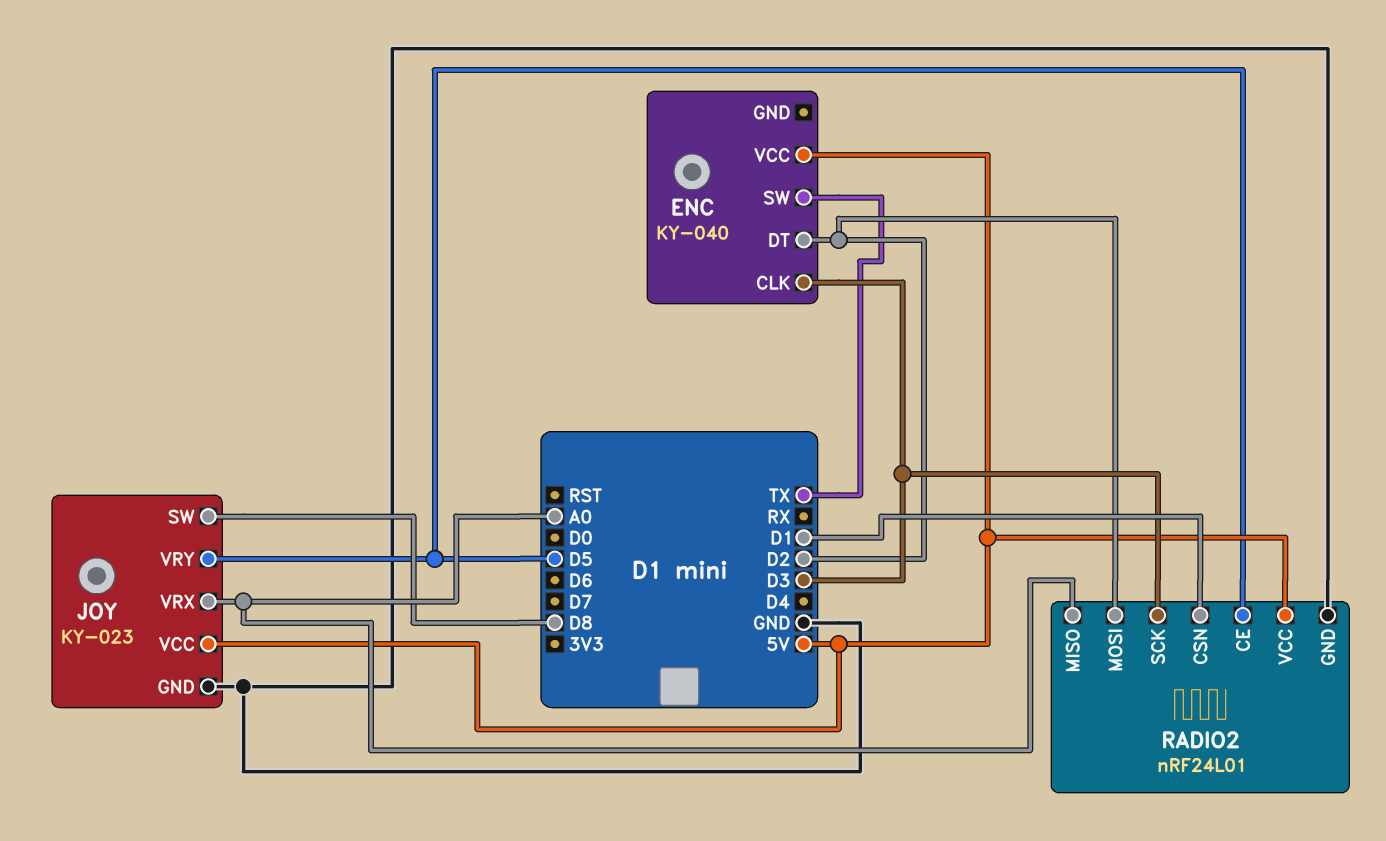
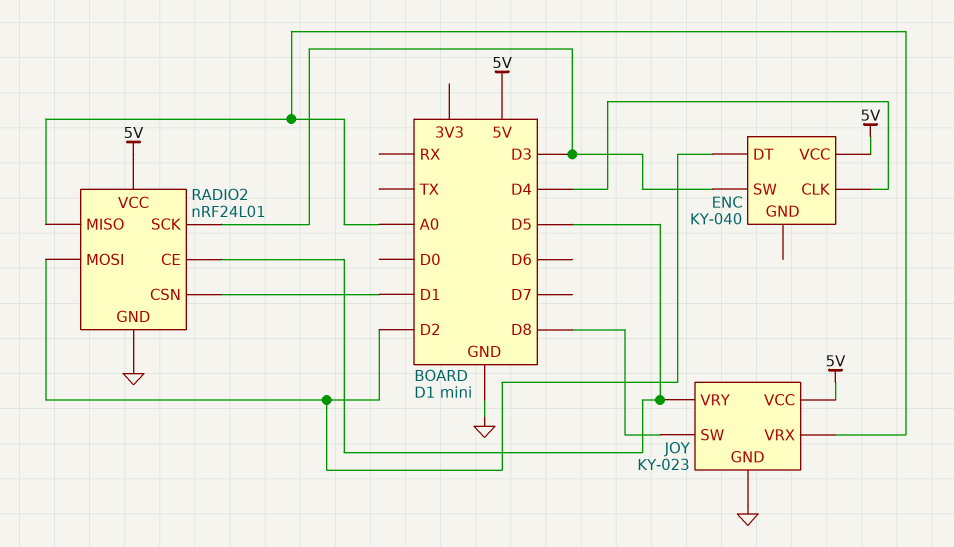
ENC pin CLK: D3 -> D4
ENC pin SW: TX -> D3

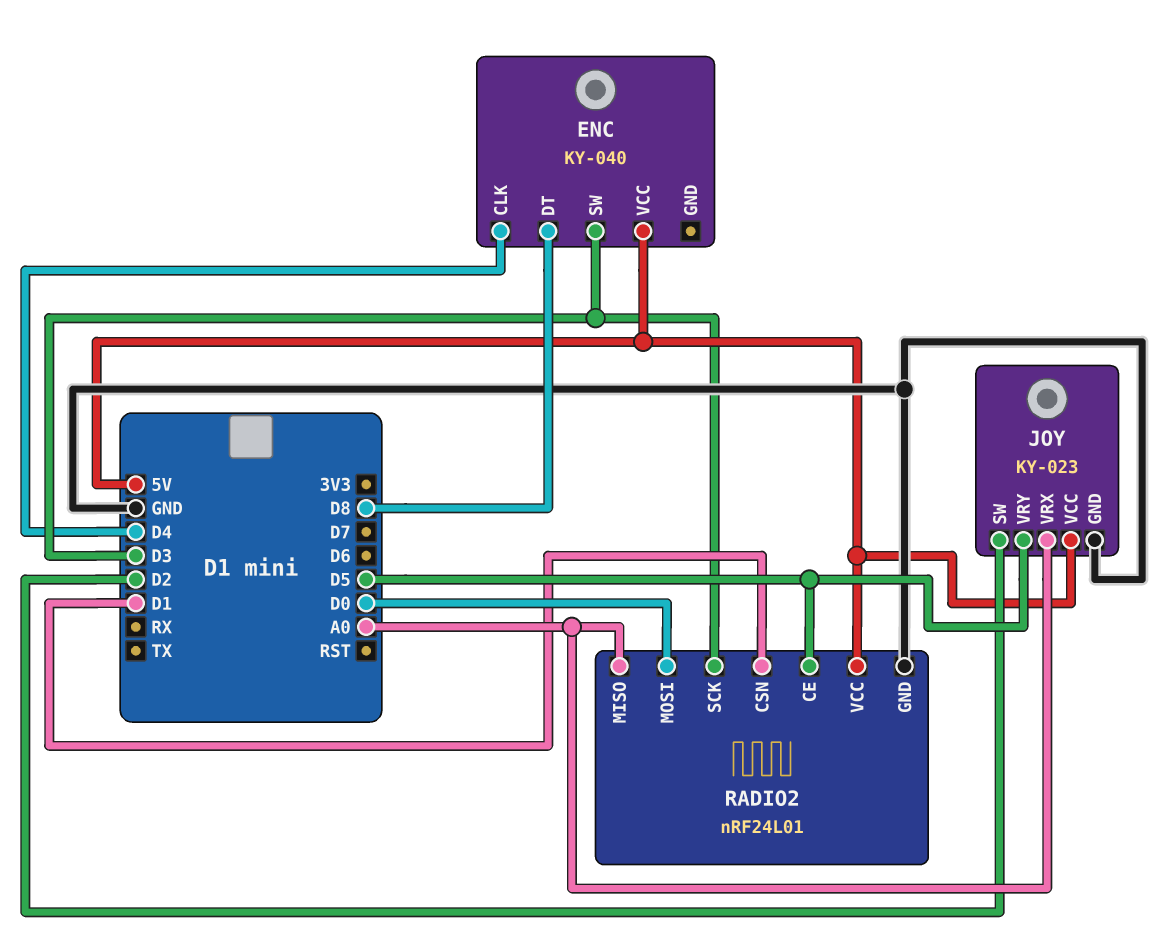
ENC pin DT: D2 -> D8
JOY pin SW: D8 -> D2
RADIO2 pin MOSI: D2 -> D0

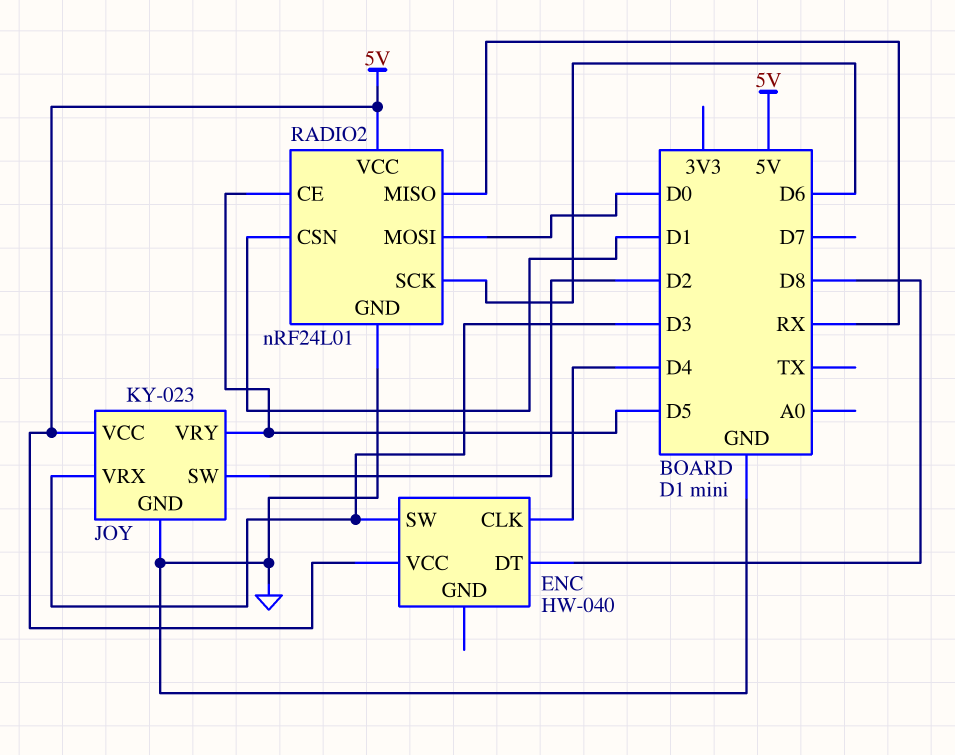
ENC: KY-040 -> HW-040
JOY pin VRX: A0 -> D3
RADIO2 pin MISO: A0 -> RX
RADIO2 pin SCK: D3 -> D6

